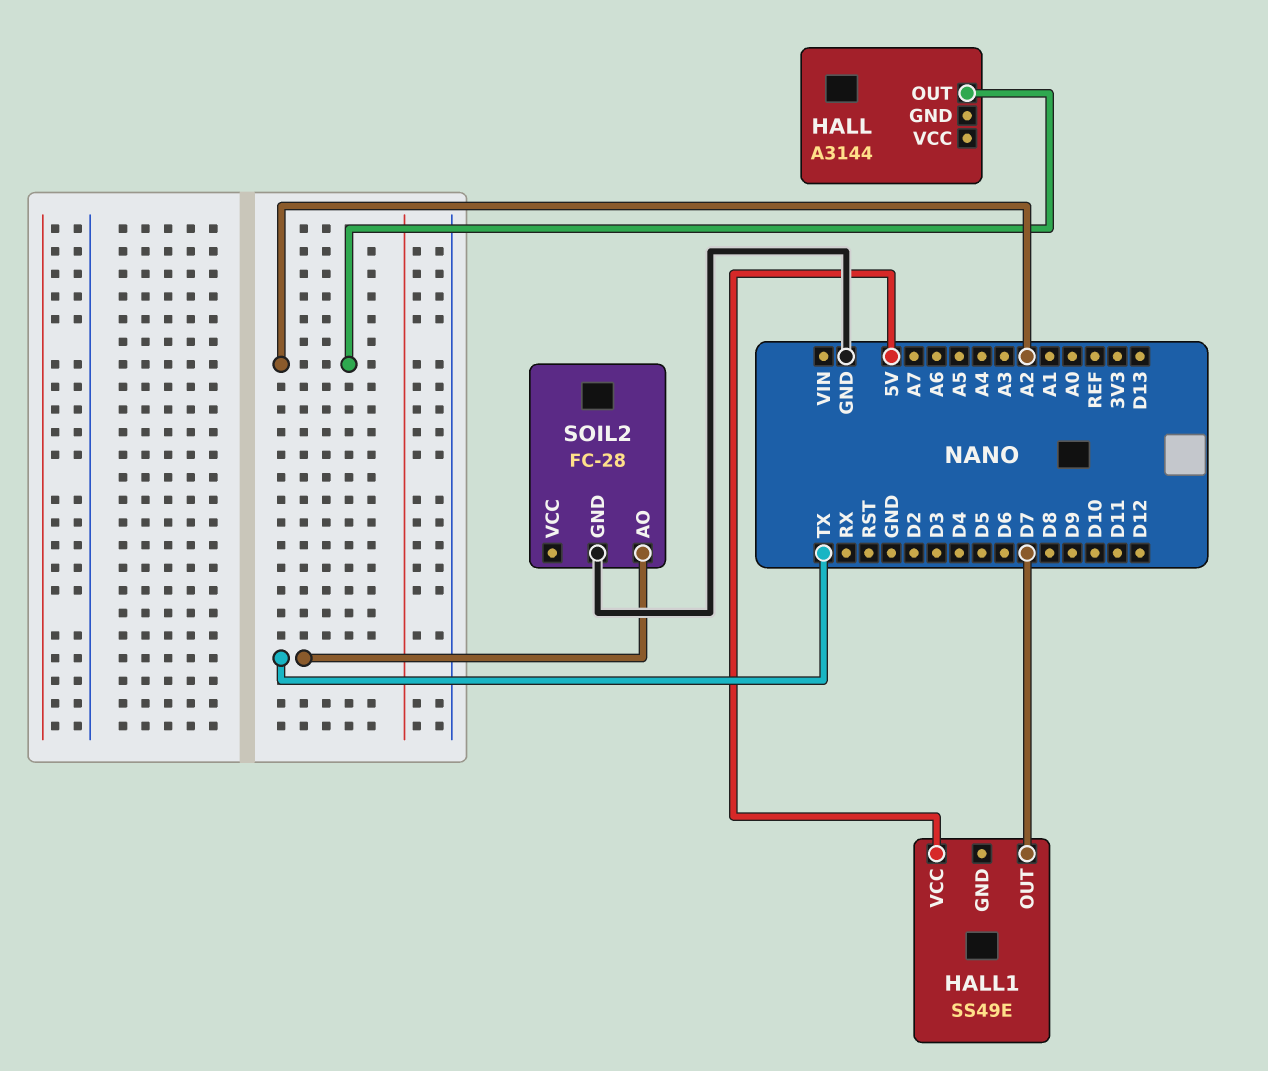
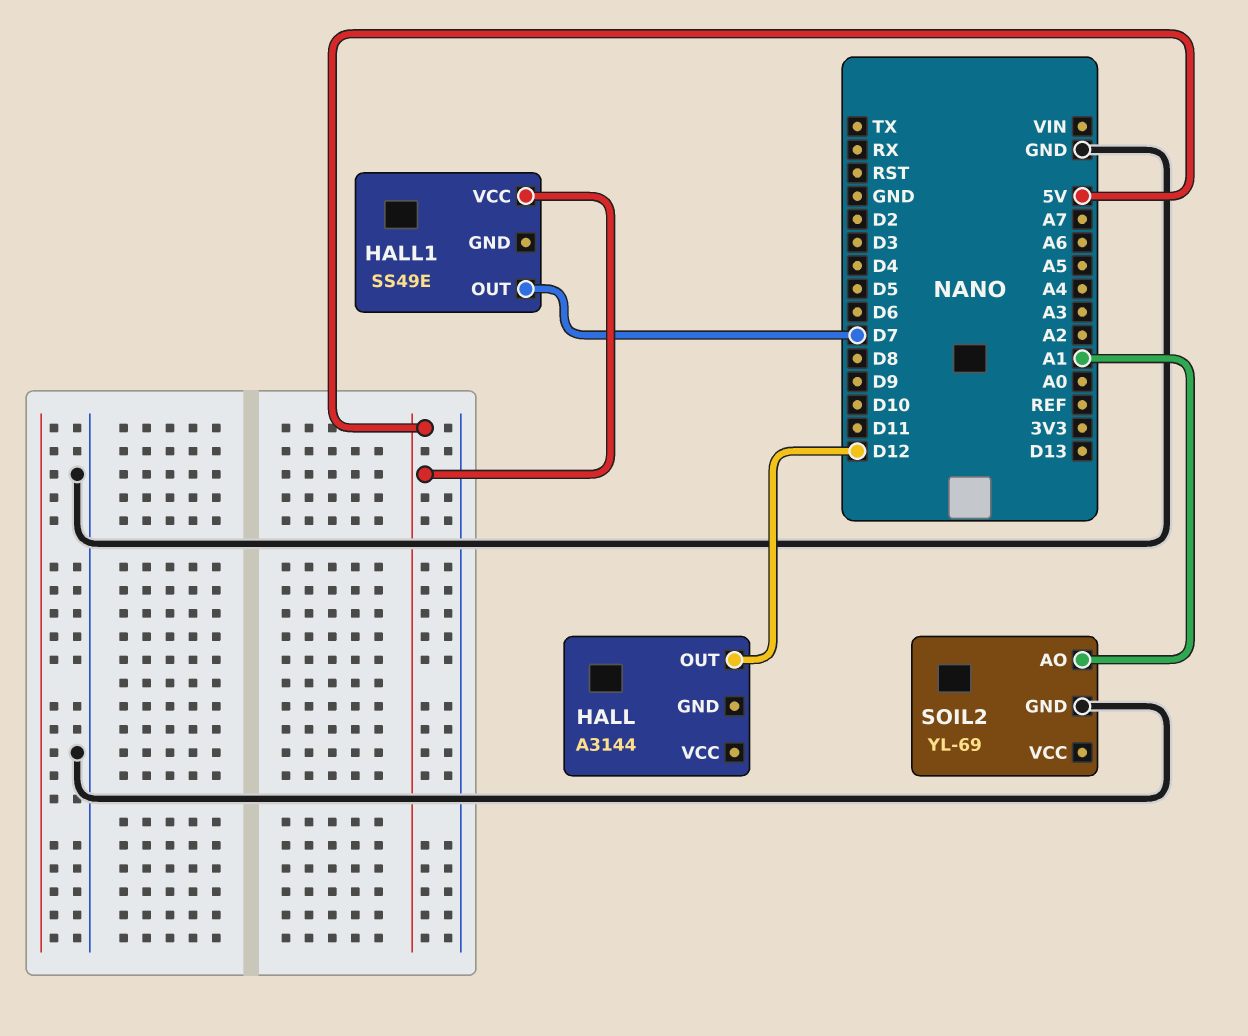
HALL pin OUT: A2 -> D12
SOIL2: FC-28 -> YL-69
SOIL2 pin AO: TX -> A1

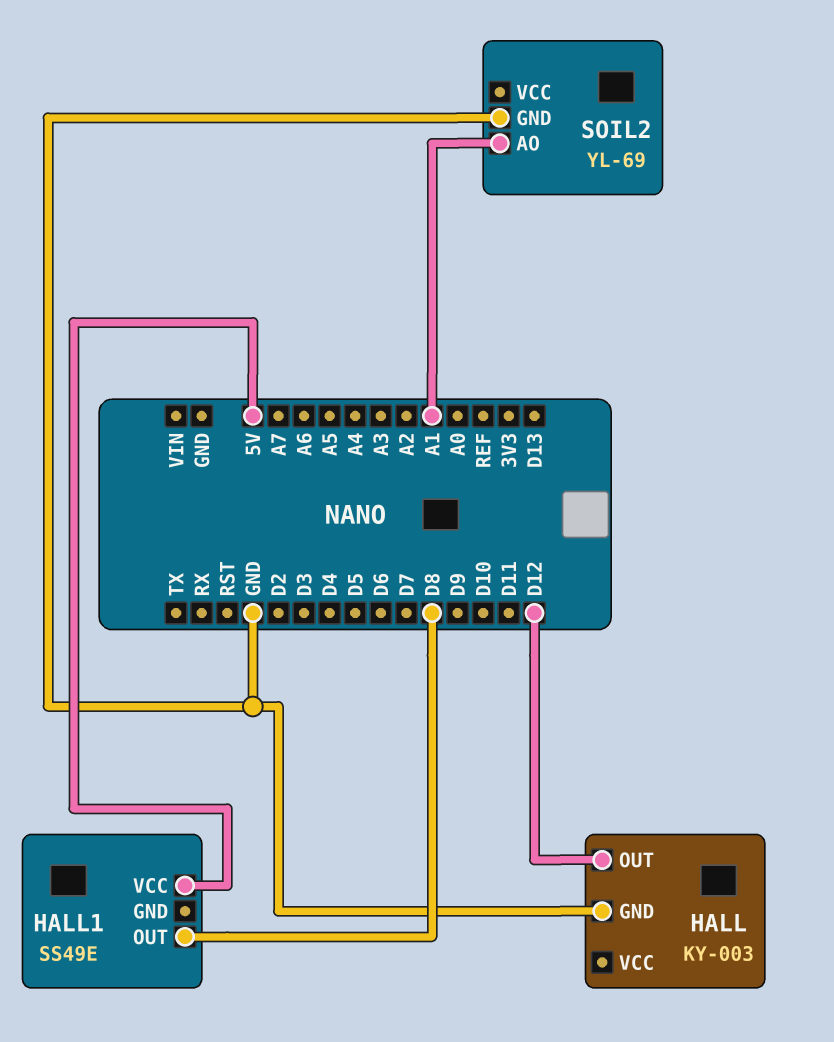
HALL: A3144 -> KY-003
HALL pin GND: none -> GND
HALL1 pin OUT: D7 -> D8

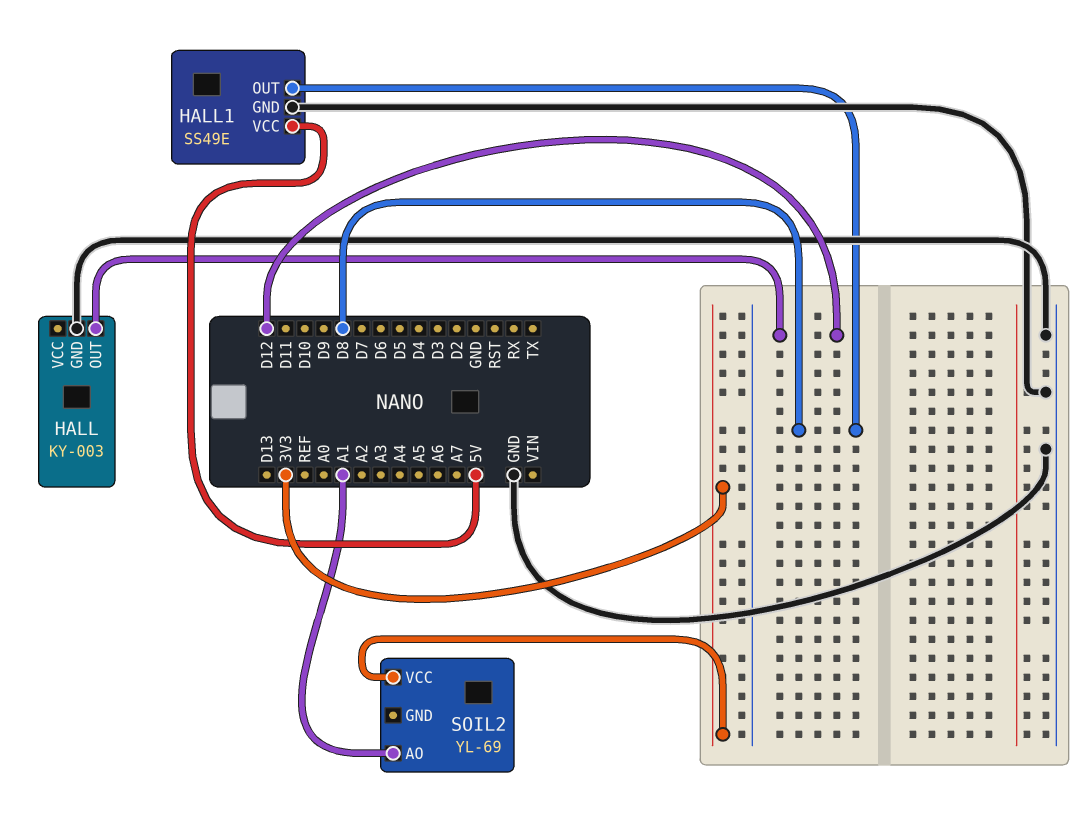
HALL1 pin GND: none -> GND
SOIL2 pin GND: GND -> none
SOIL2 pin VCC: none -> 3V3

